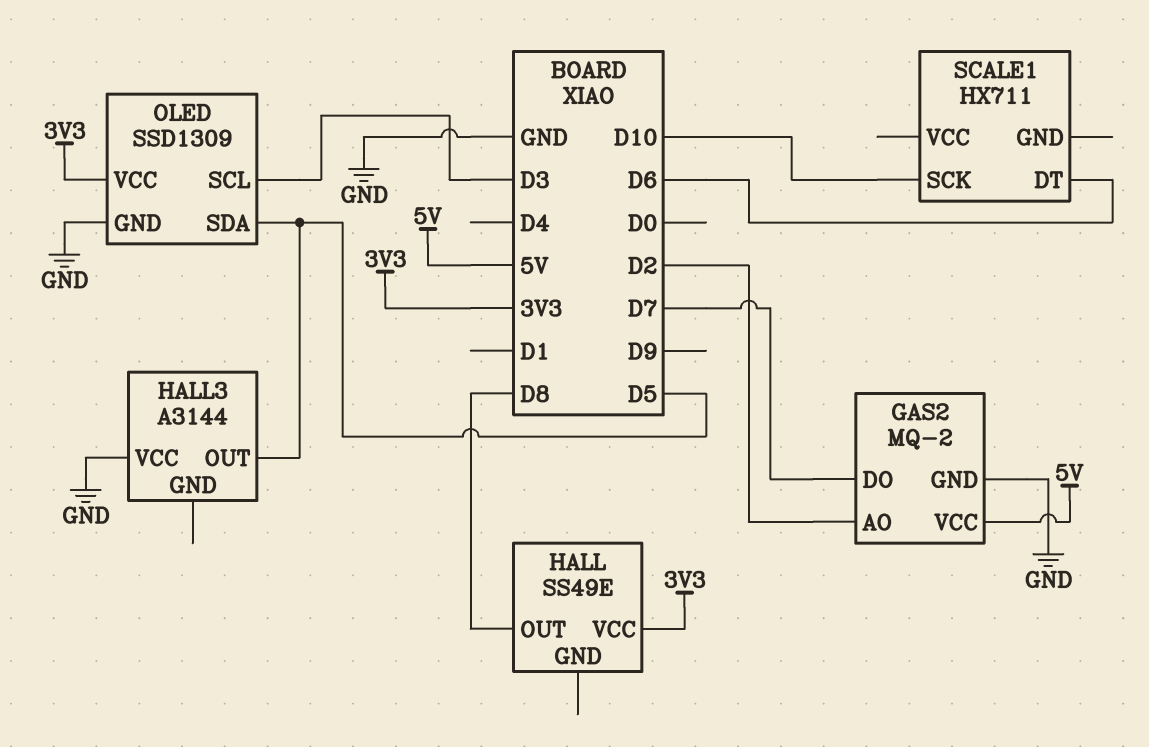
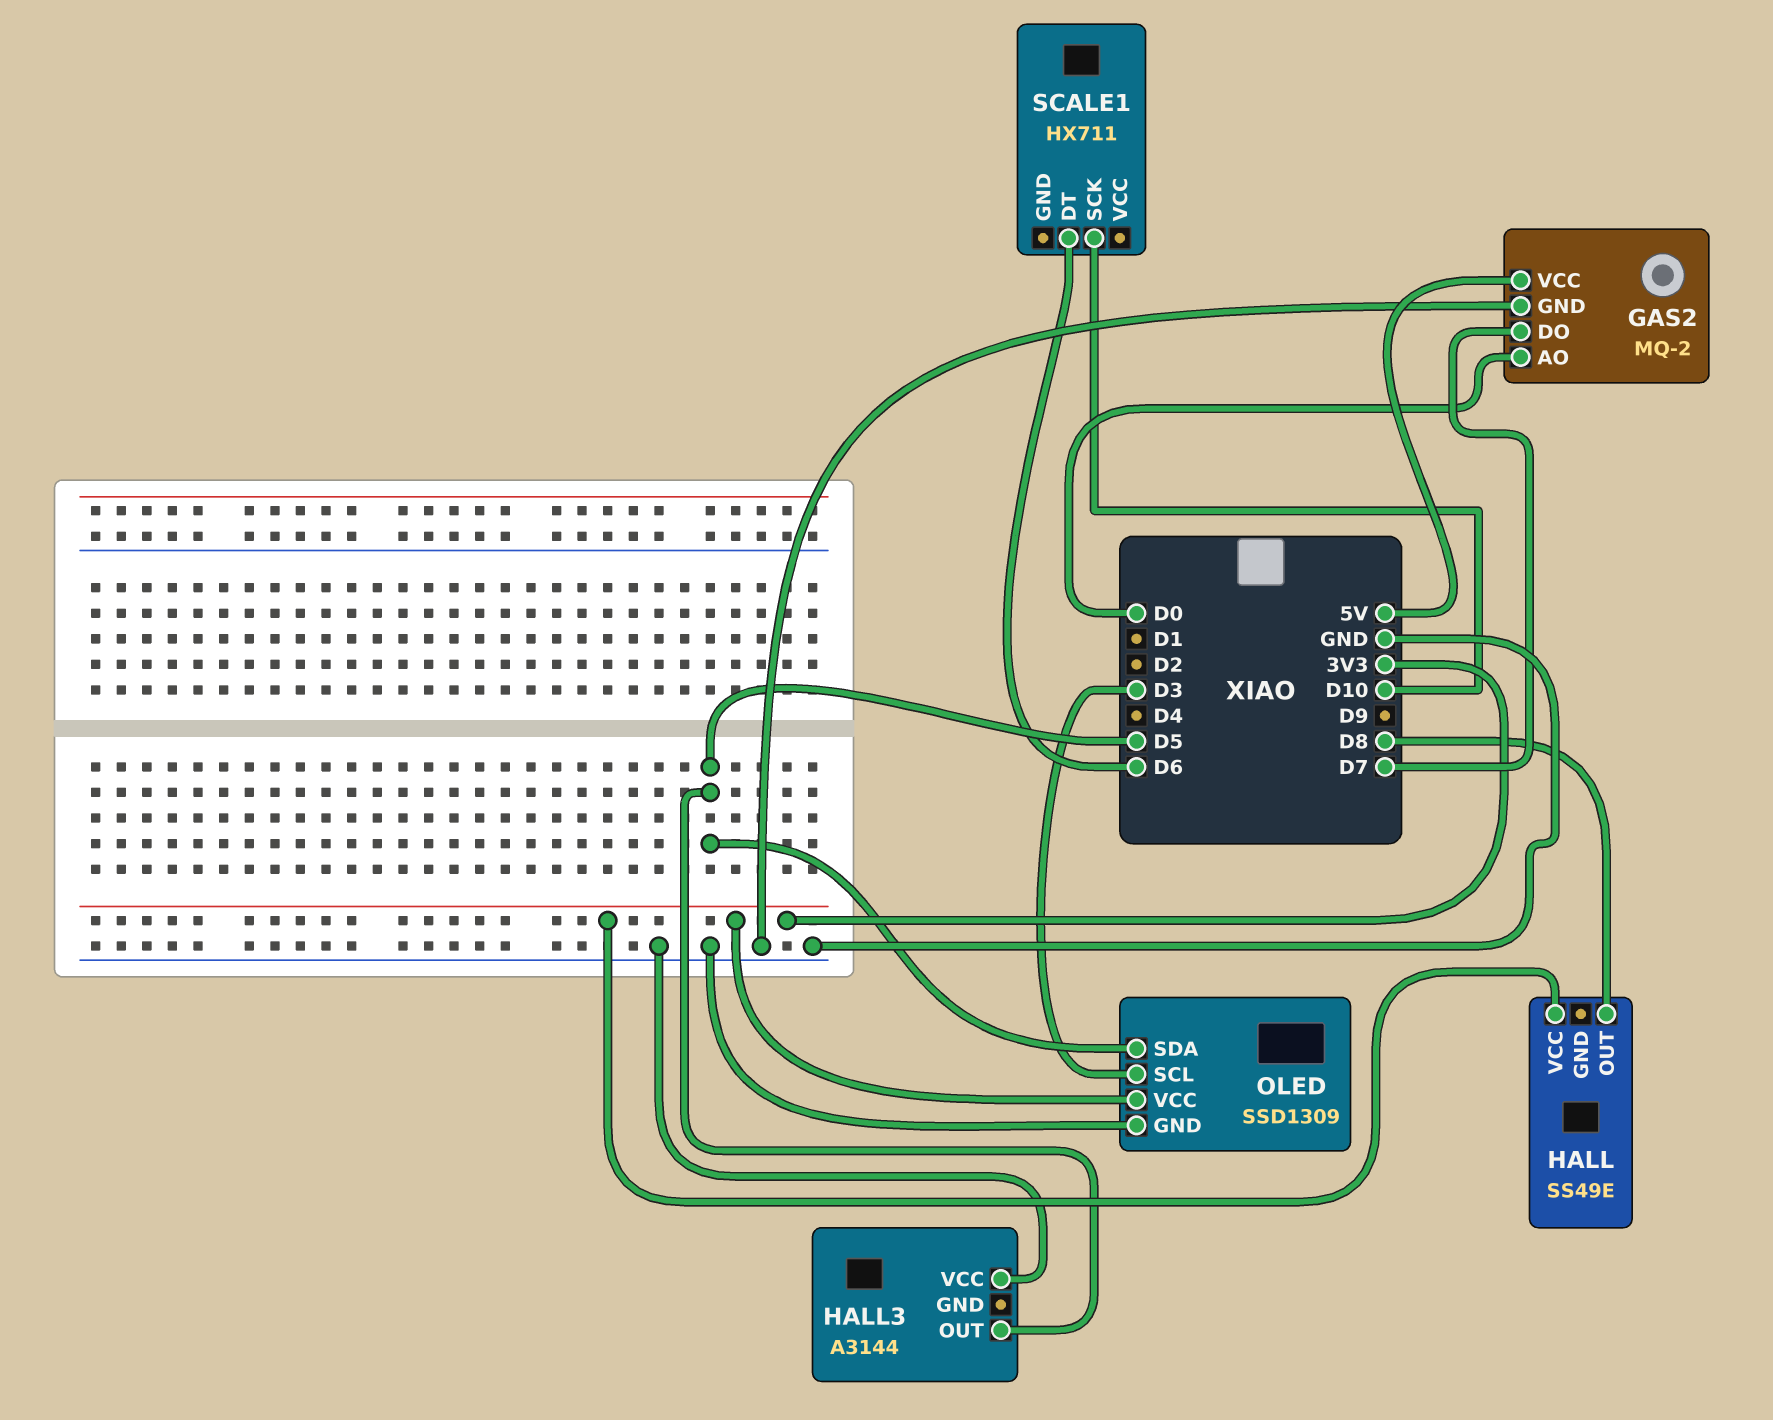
GAS2 pin AO: D2 -> D0

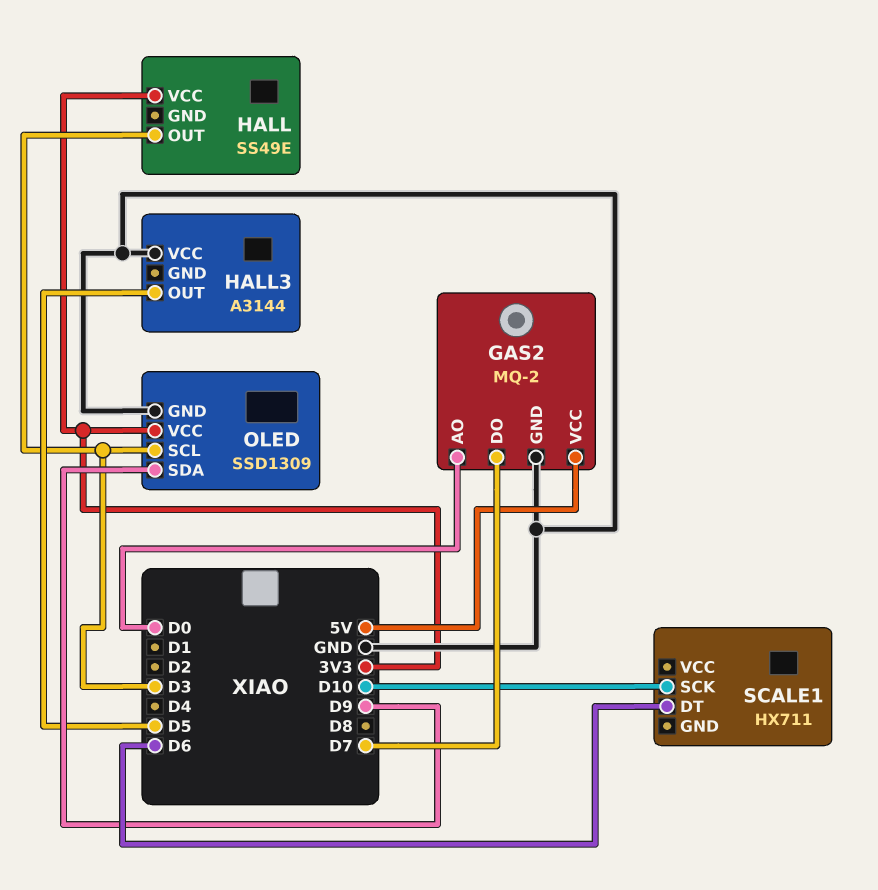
HALL pin OUT: D8 -> D3
OLED pin SDA: D5 -> D9

